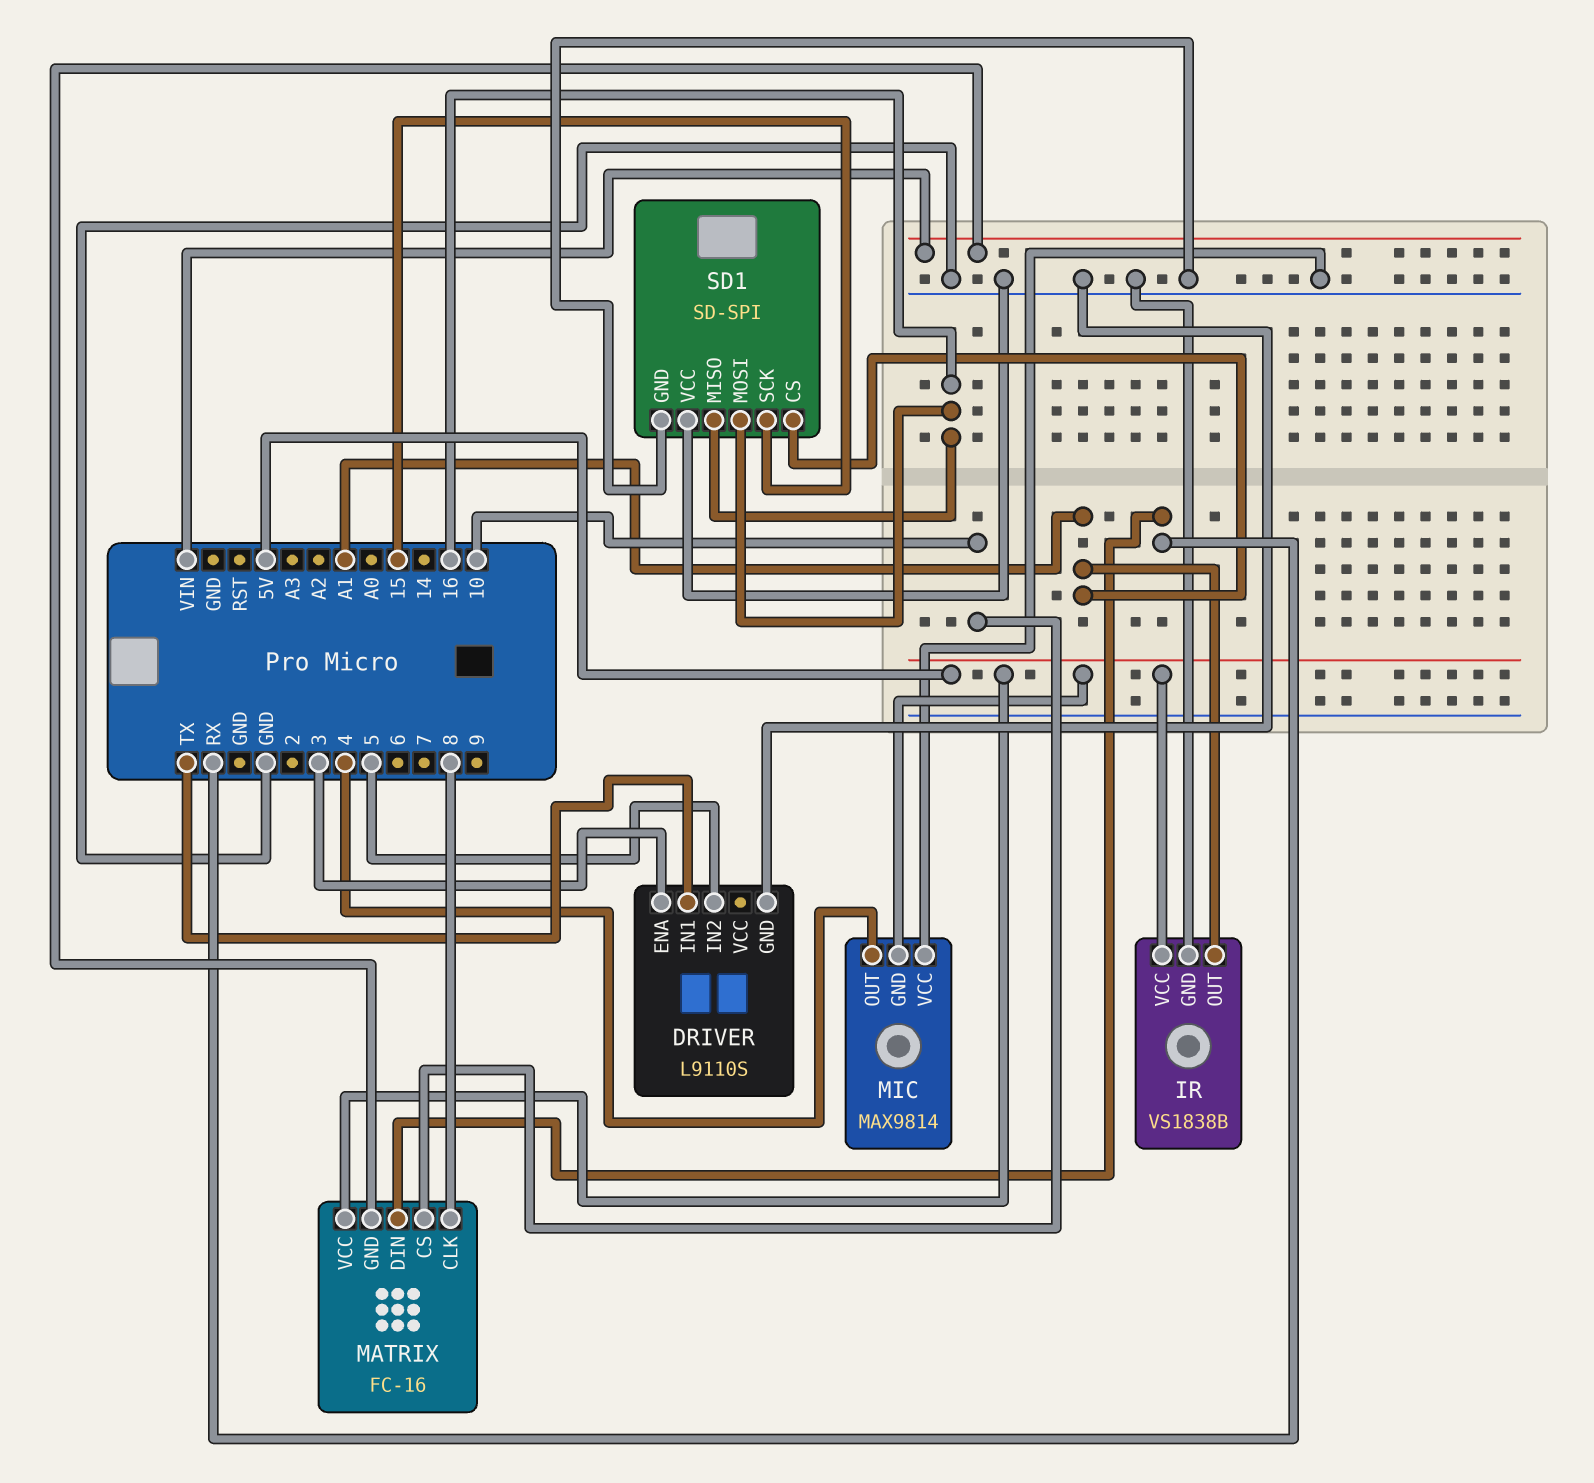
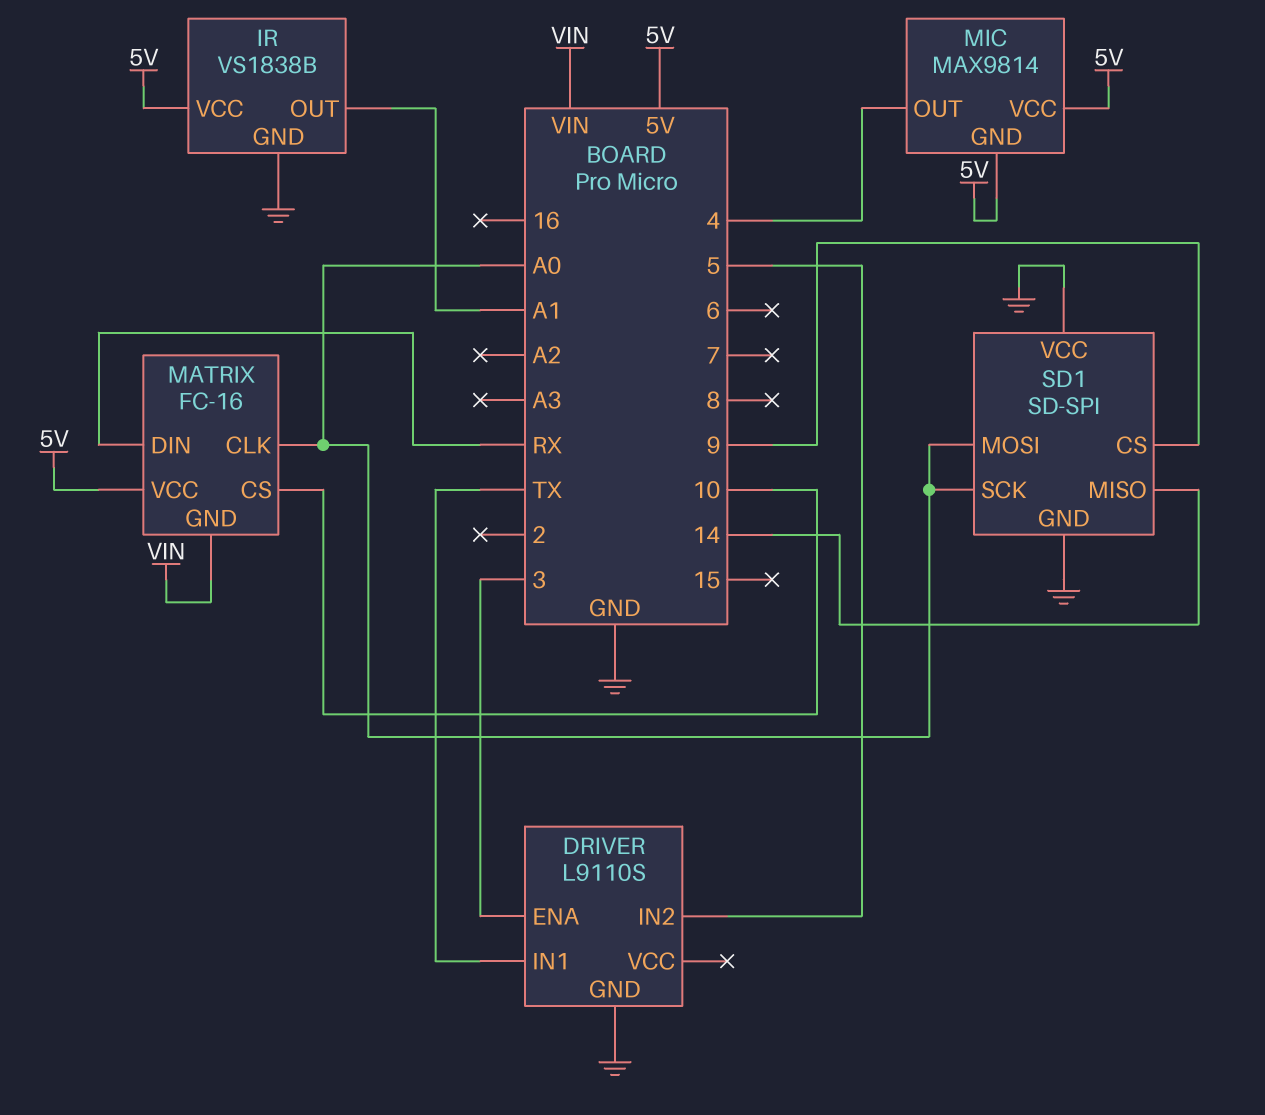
MATRIX pin CLK: 8 -> A0
MIC pin VCC: GND -> 5V
SD1 pin CS: A1 -> 9
SD1 pin MISO: 16 -> 14
SD1 pin MOSI: 16 -> A0
SD1 pin SCK: 15 -> A0

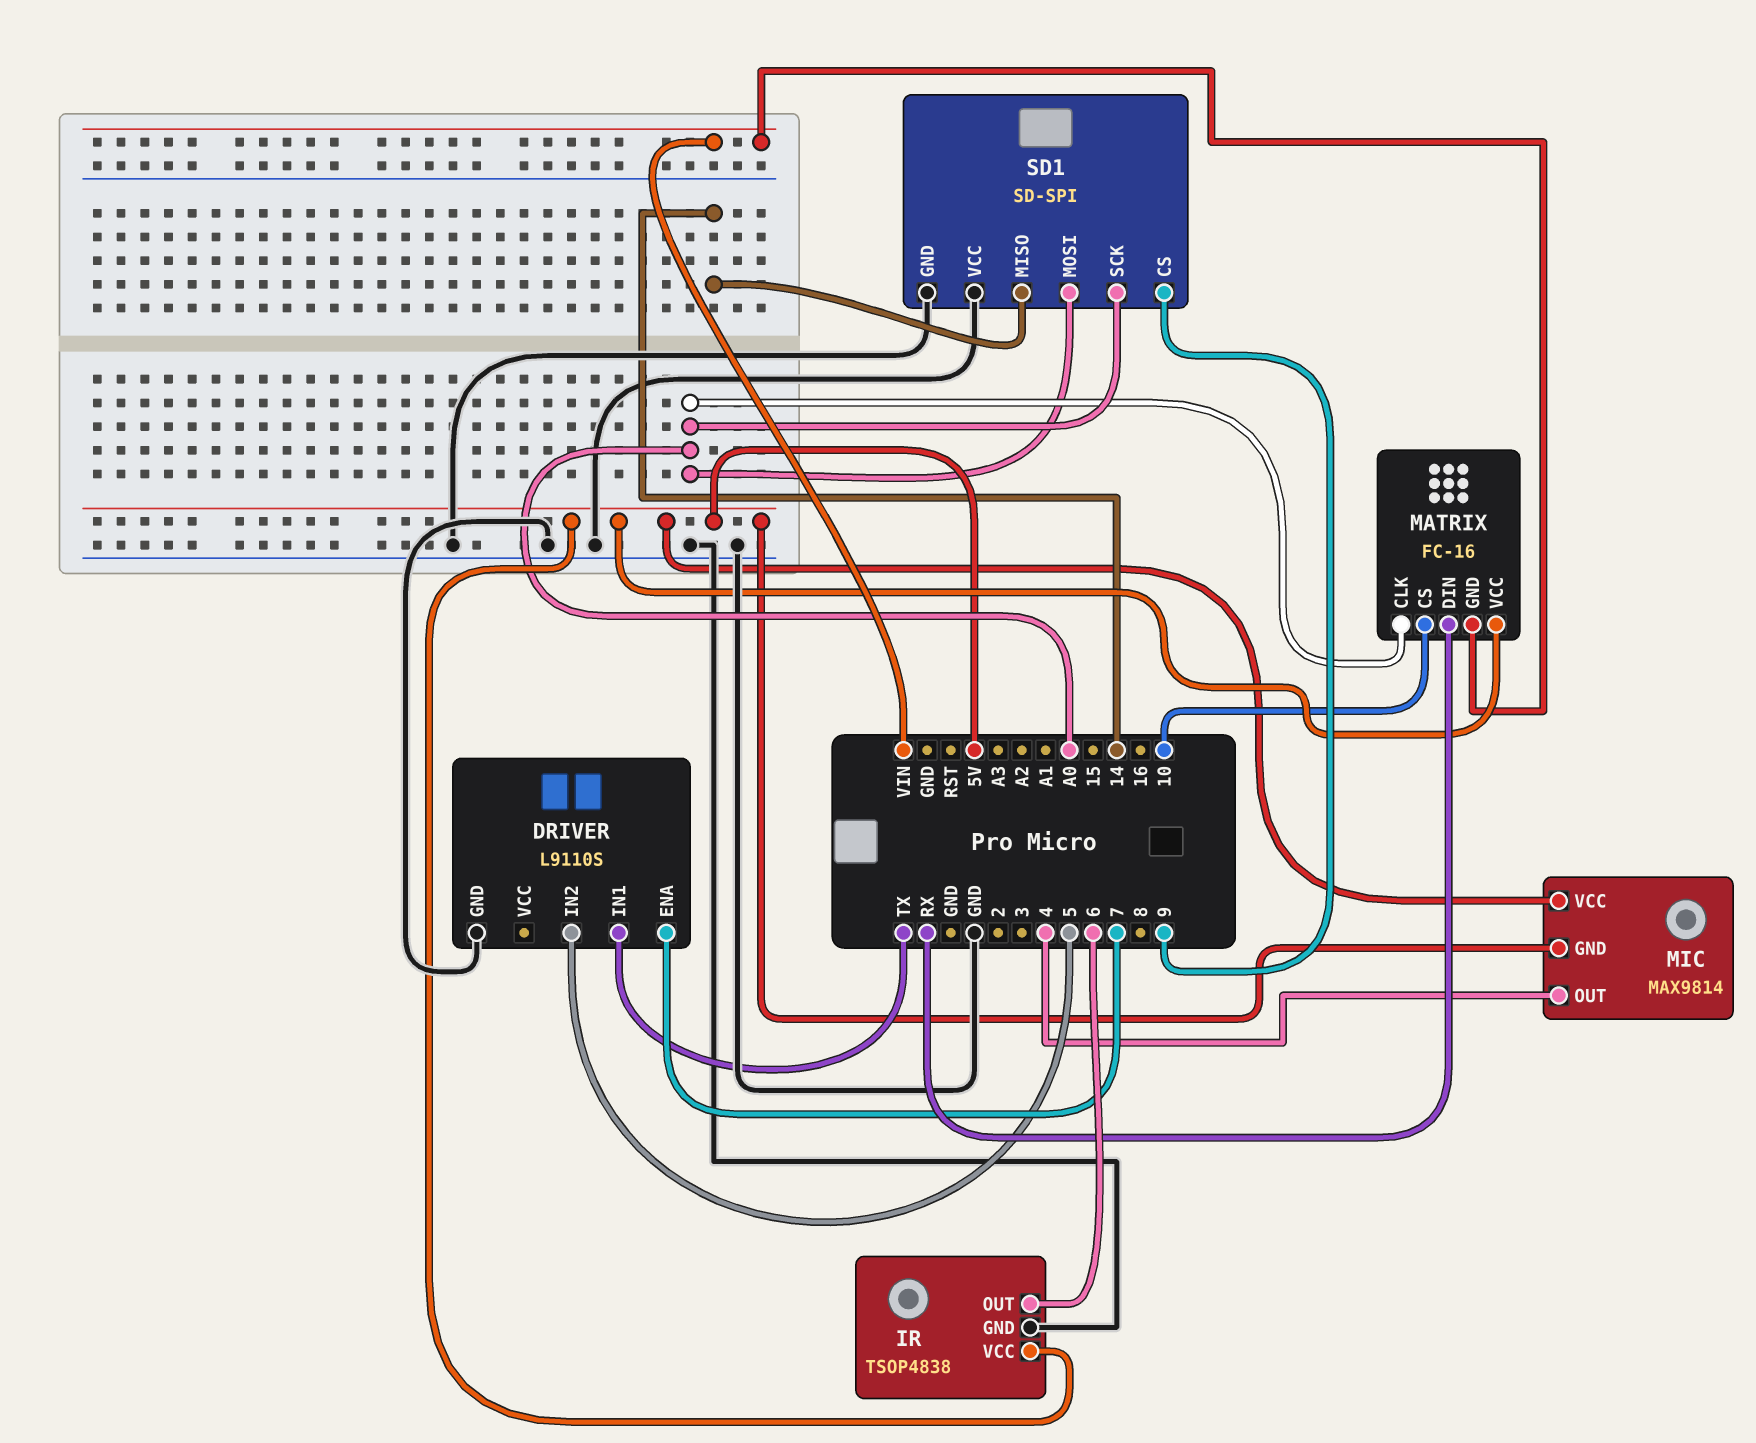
DRIVER pin ENA: 3 -> 7
IR: VS1838B -> TSOP4838
IR pin OUT: A1 -> 6

